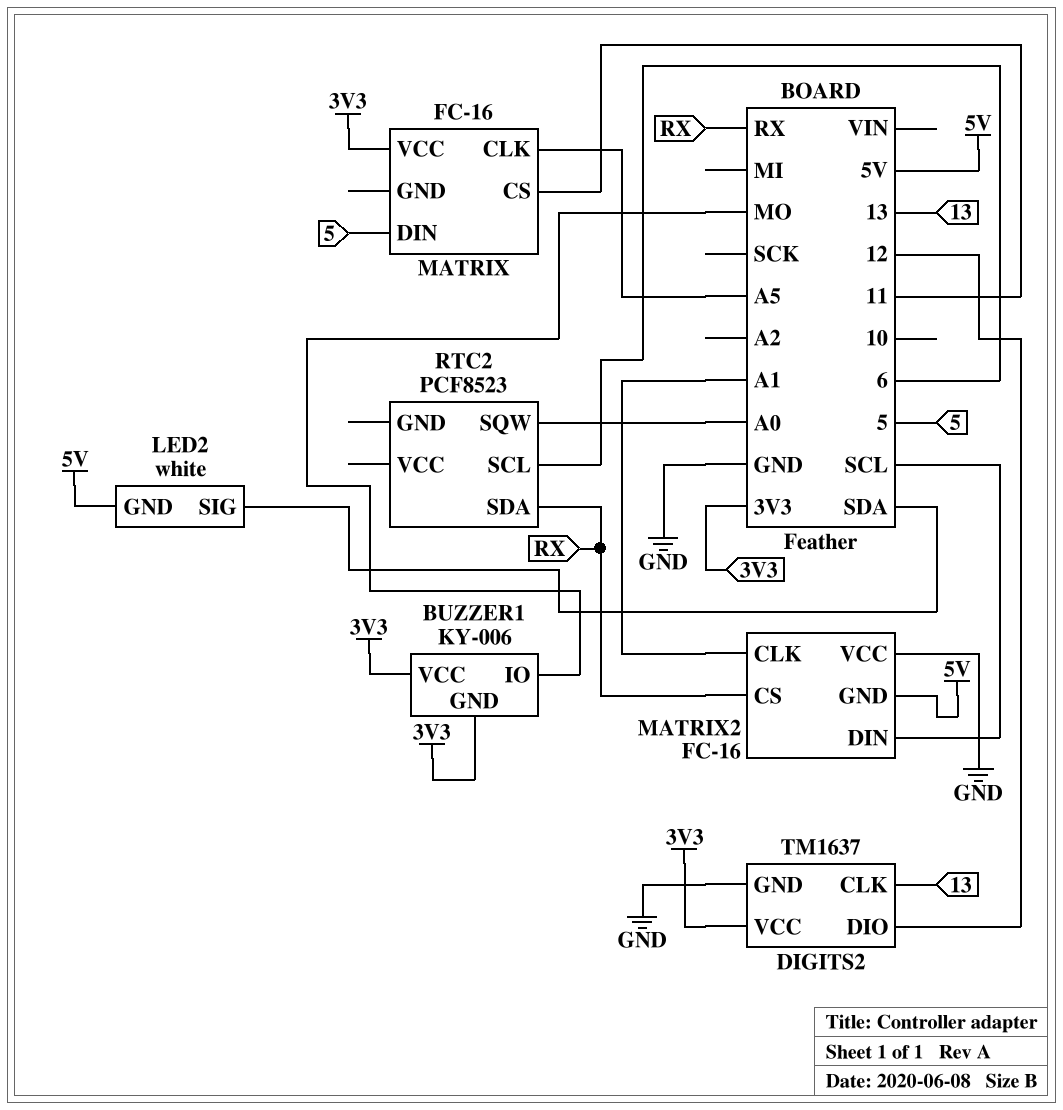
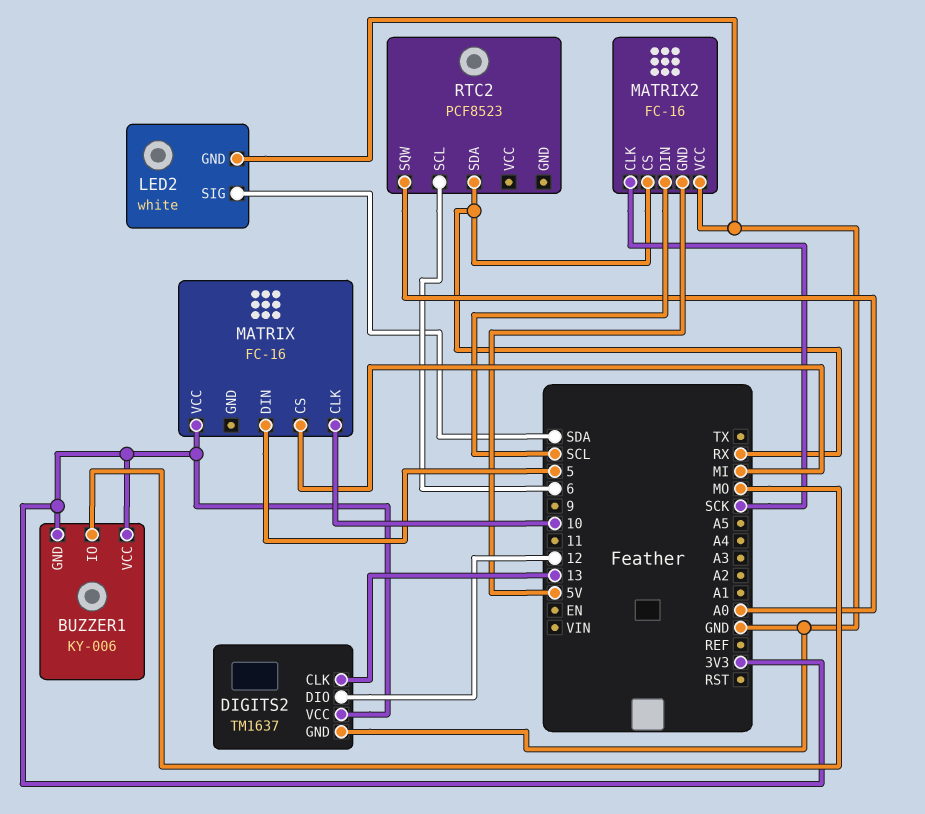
LED2 pin GND: 5V -> GND
MATRIX pin CLK: A5 -> 10
MATRIX pin CS: 11 -> MI
MATRIX2 pin CLK: A1 -> SCK

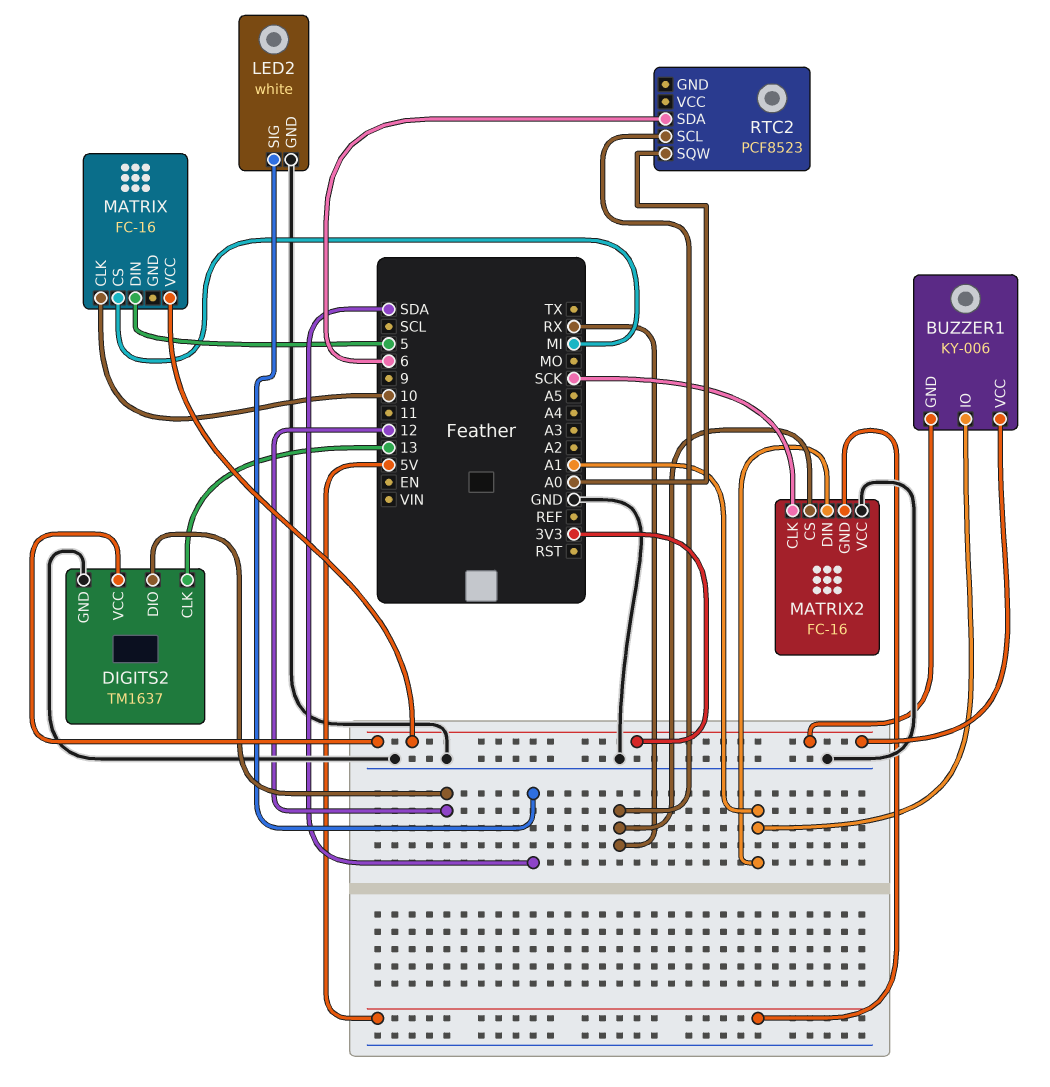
BUZZER1 pin IO: MO -> A1
MATRIX2 pin DIN: SCL -> A1
RTC2 pin SCL: 6 -> RX
RTC2 pin SDA: RX -> 6

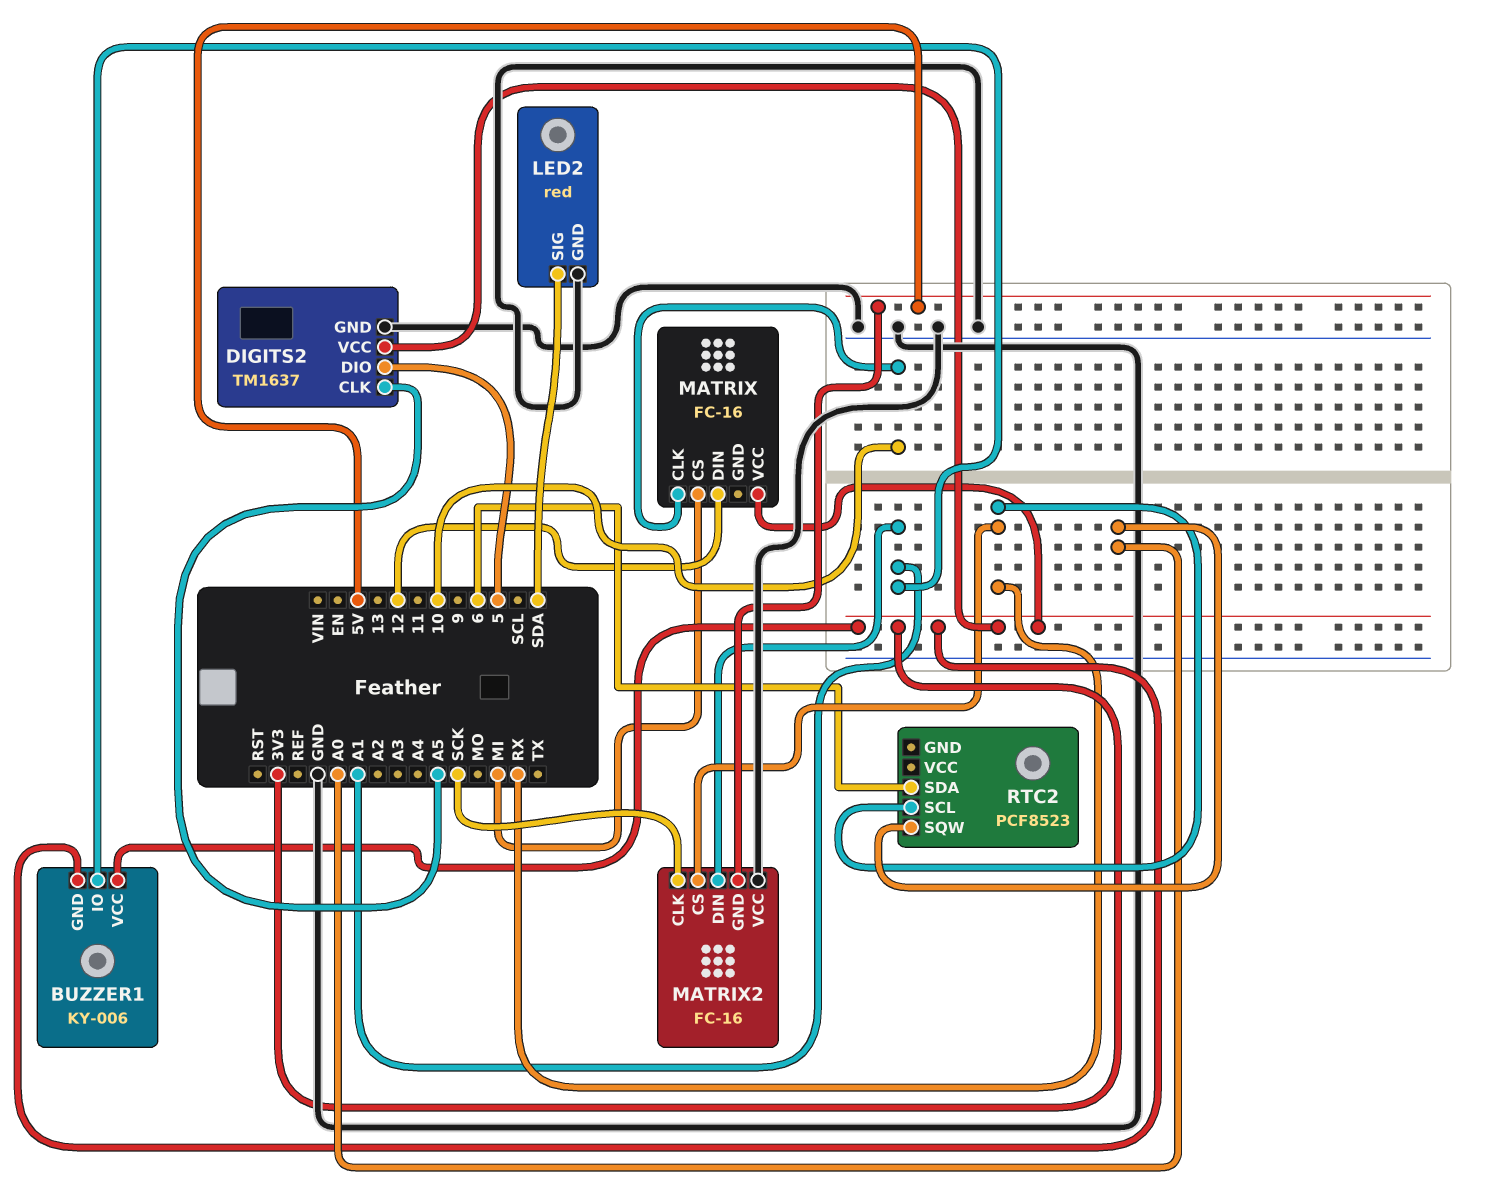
DIGITS2 pin CLK: 13 -> A5
DIGITS2 pin DIO: 12 -> 5
LED2: white -> red
MATRIX pin DIN: 5 -> 12

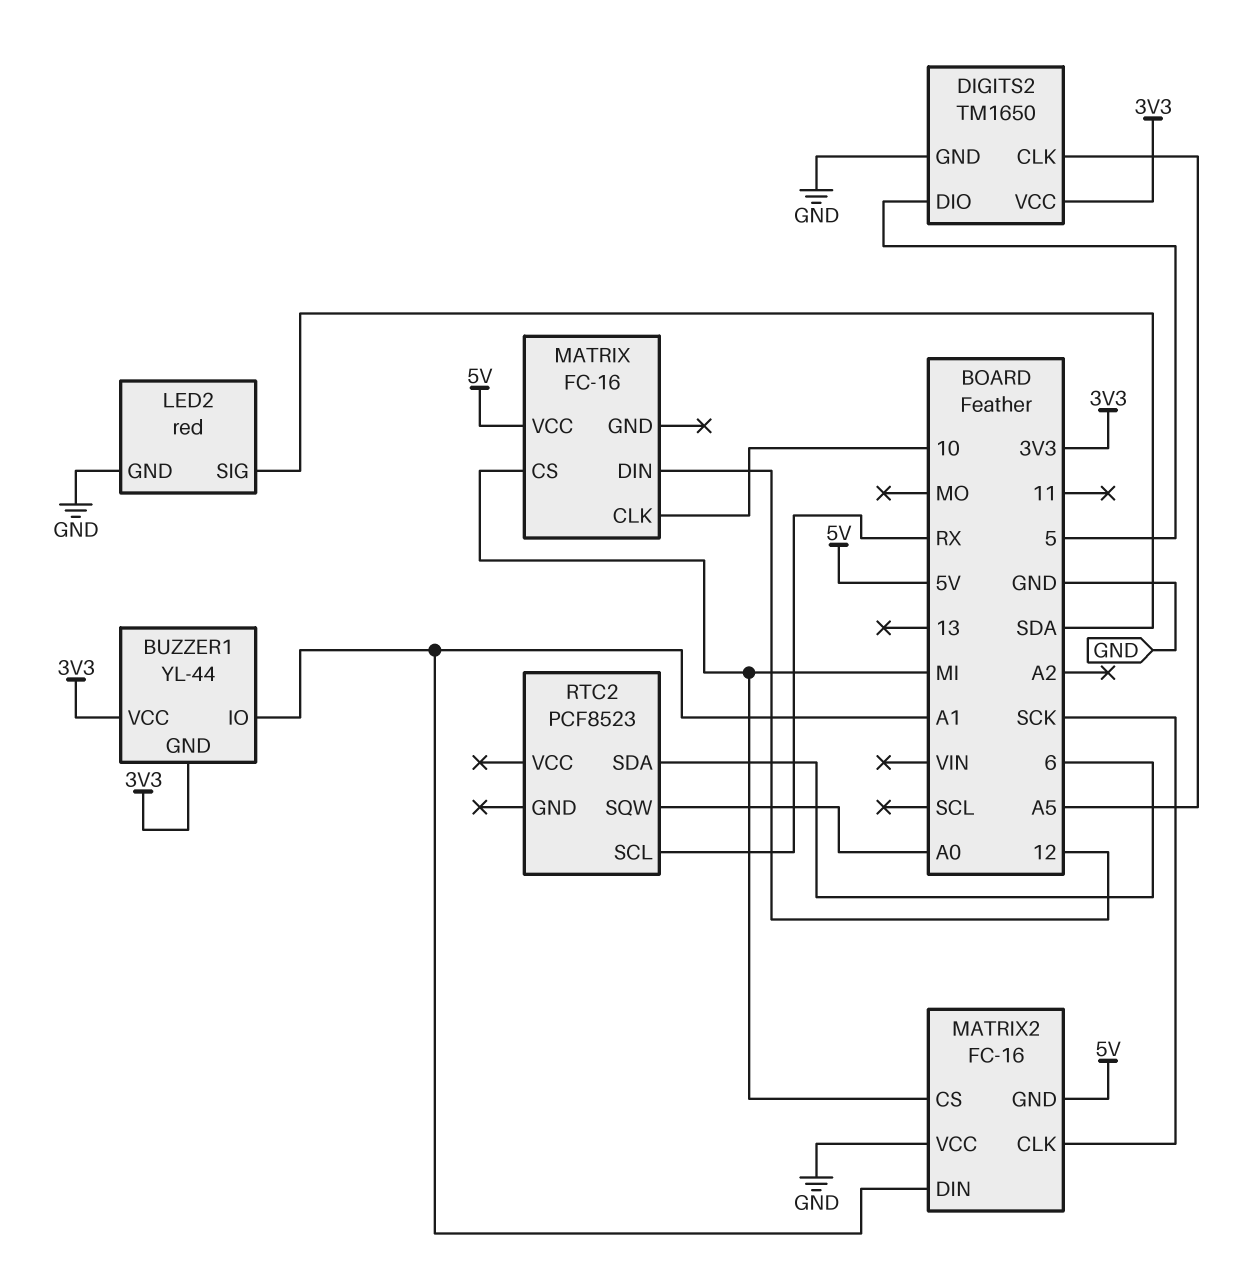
BUZZER1: KY-006 -> YL-44
DIGITS2: TM1637 -> TM1650
MATRIX pin VCC: 3V3 -> 5V
MATRIX2 pin CS: RX -> MI

